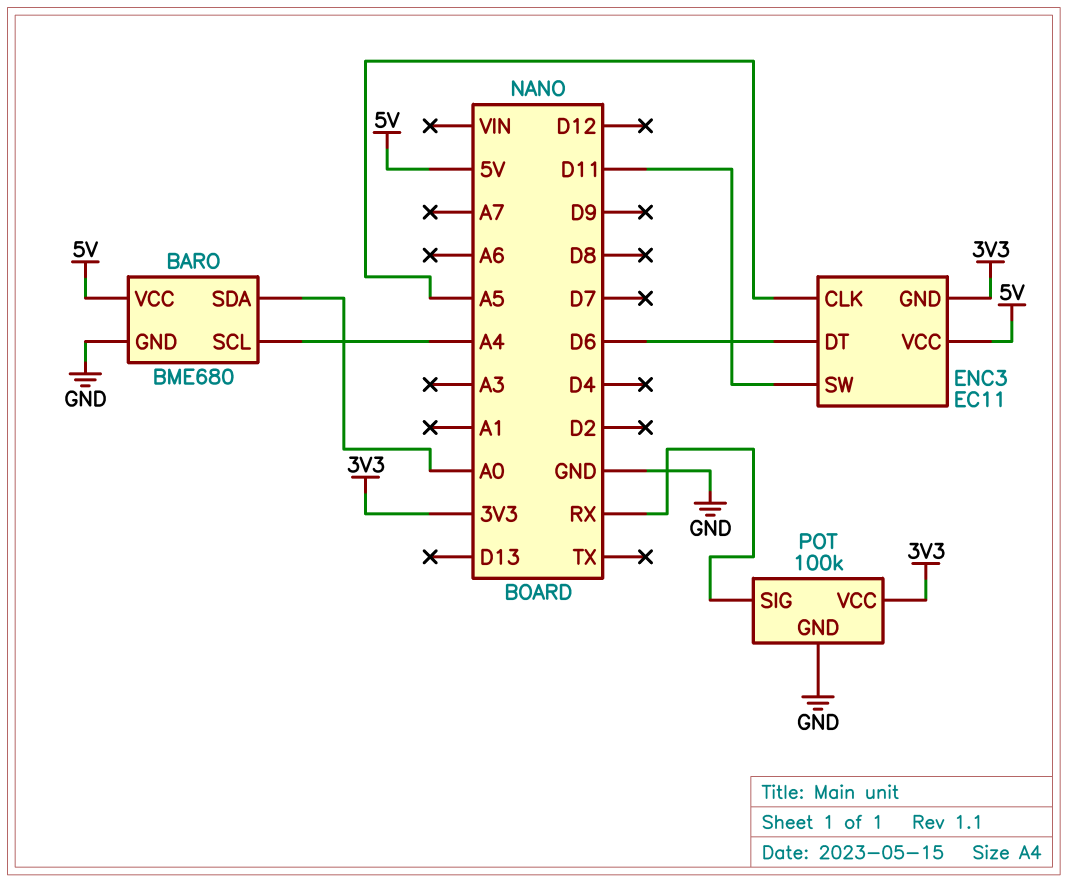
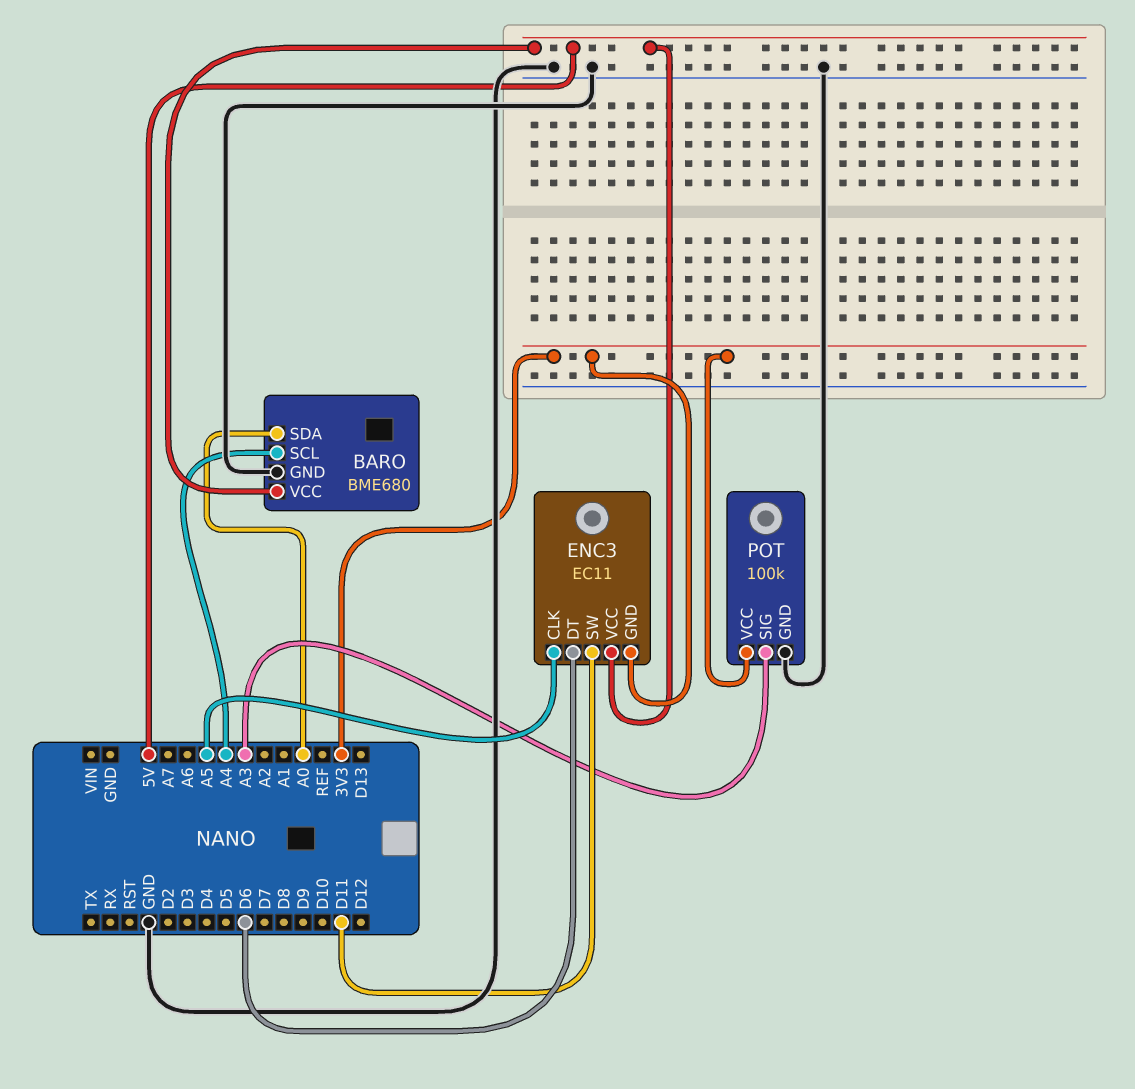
POT pin SIG: RX -> A3

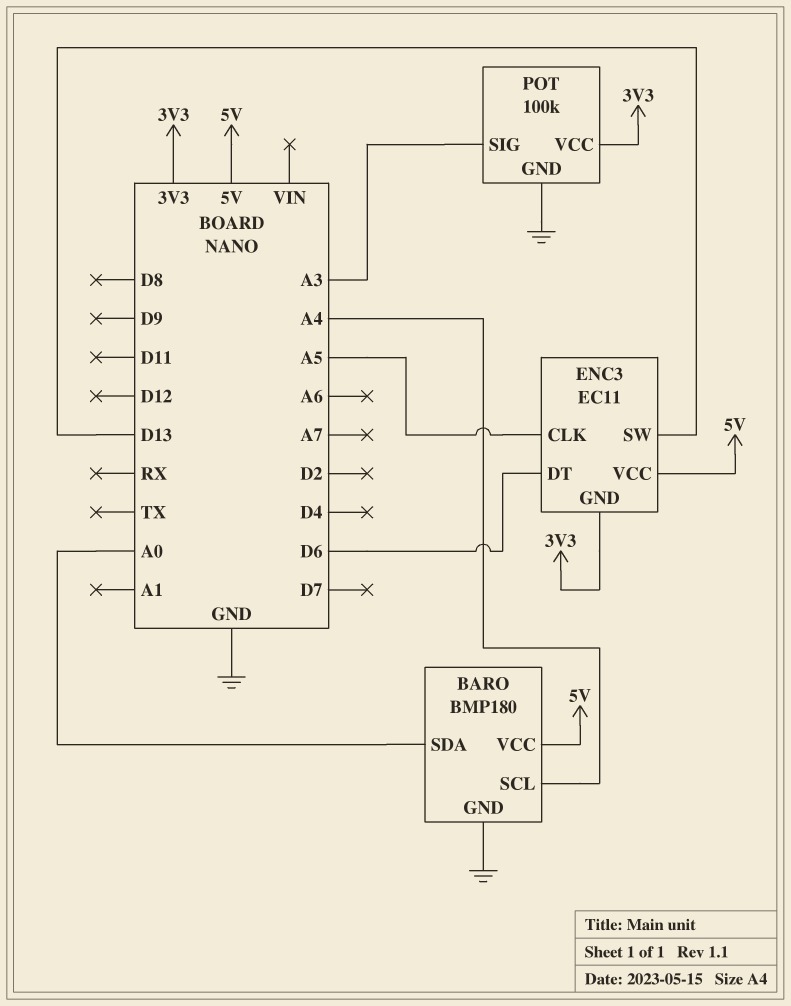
BARO: BME680 -> BMP180
ENC3 pin SW: D11 -> D13

